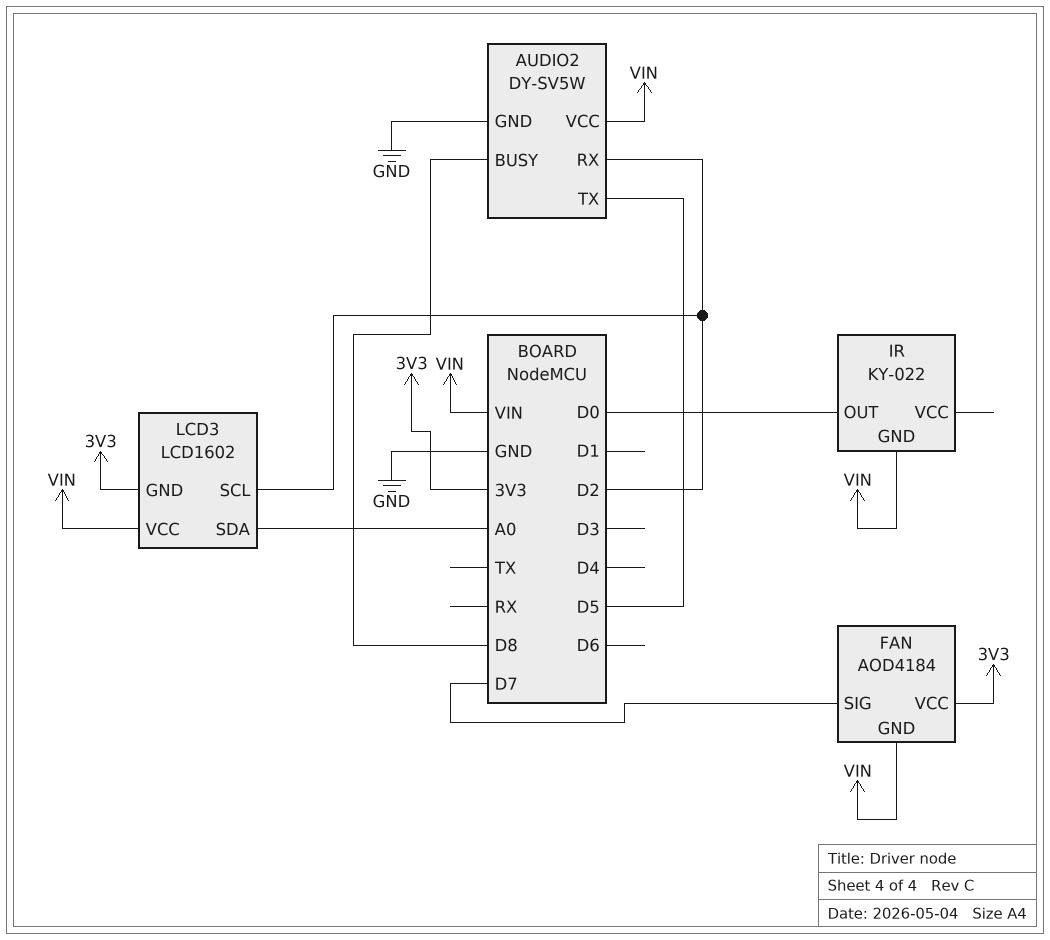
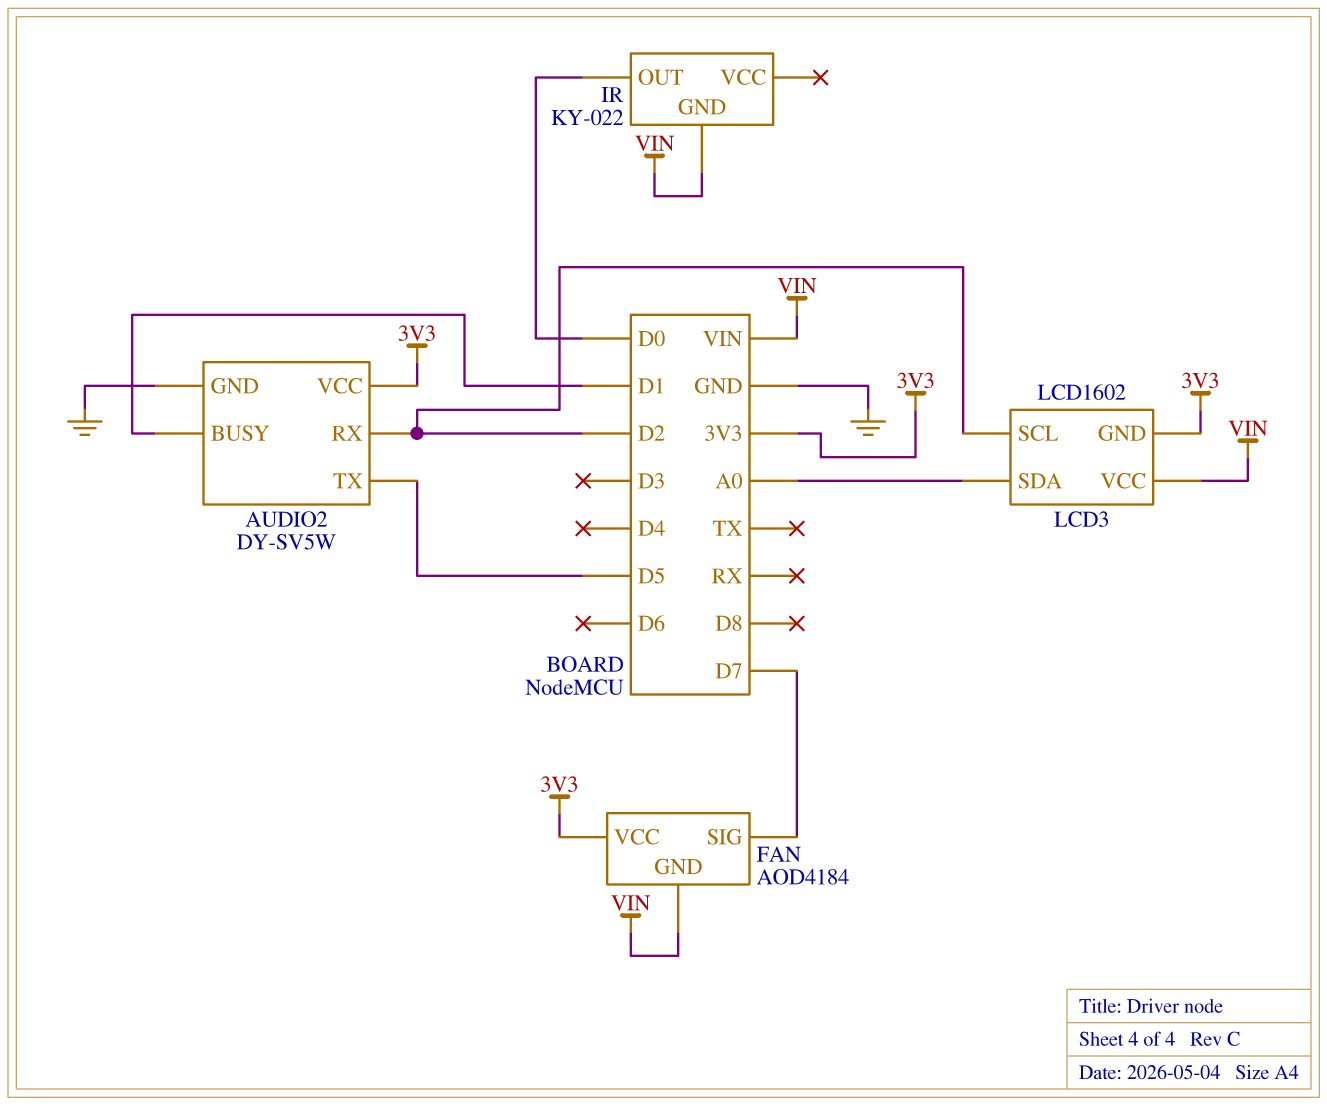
AUDIO2 pin BUSY: D8 -> D1
AUDIO2 pin VCC: VIN -> 3V3

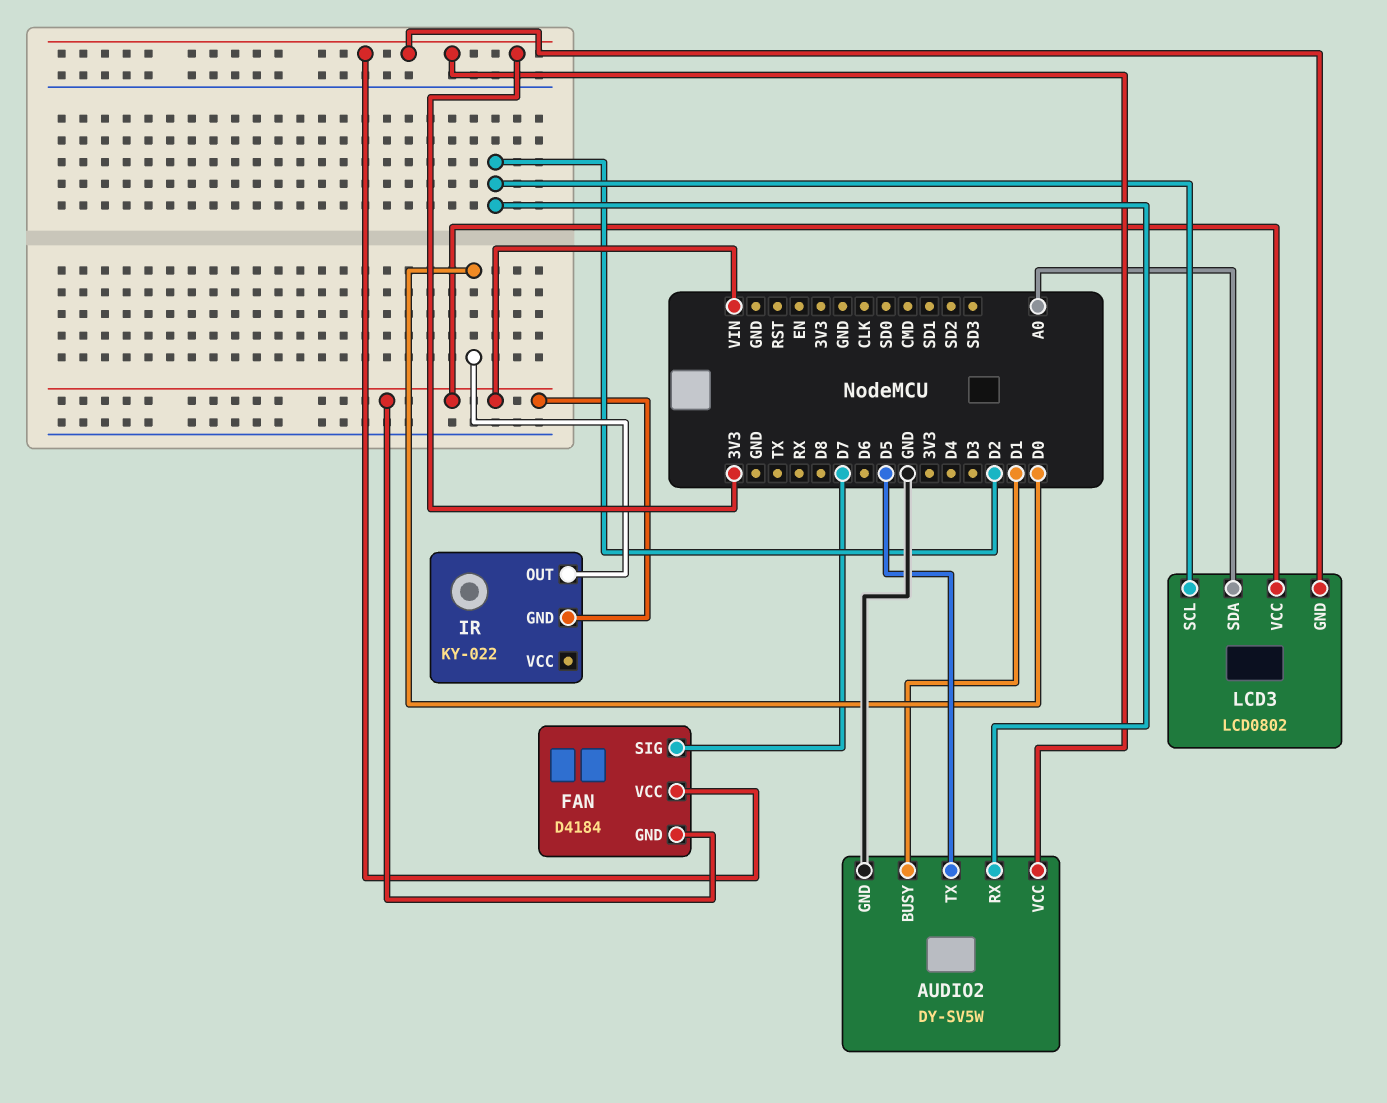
FAN: AOD4184 -> D4184
LCD3: LCD1602 -> LCD0802

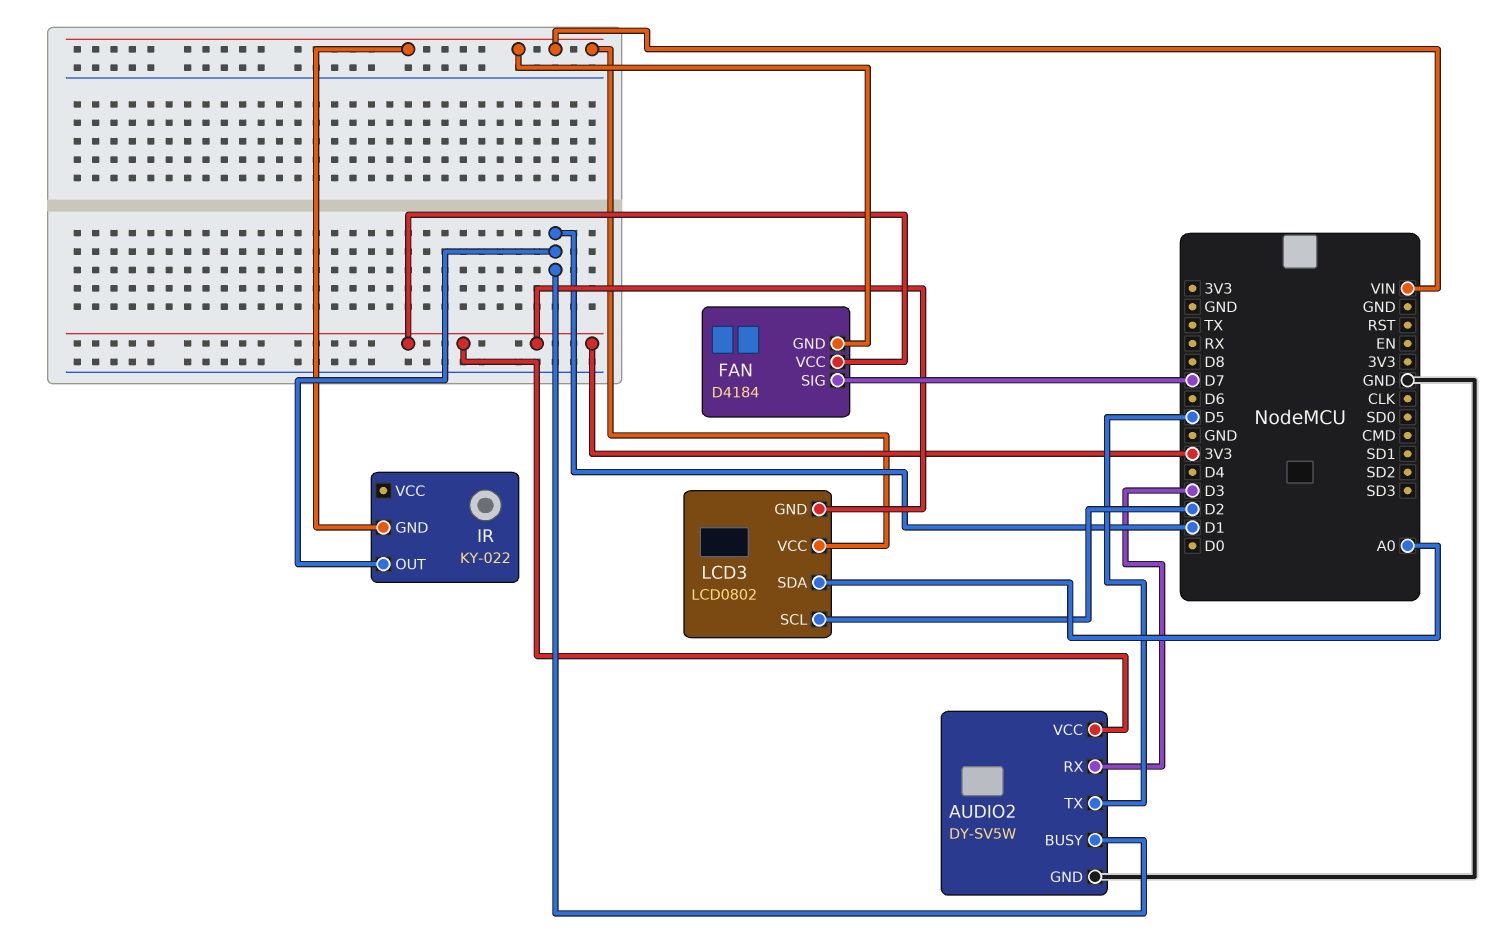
AUDIO2 pin RX: D2 -> D3
IR pin OUT: D0 -> D1

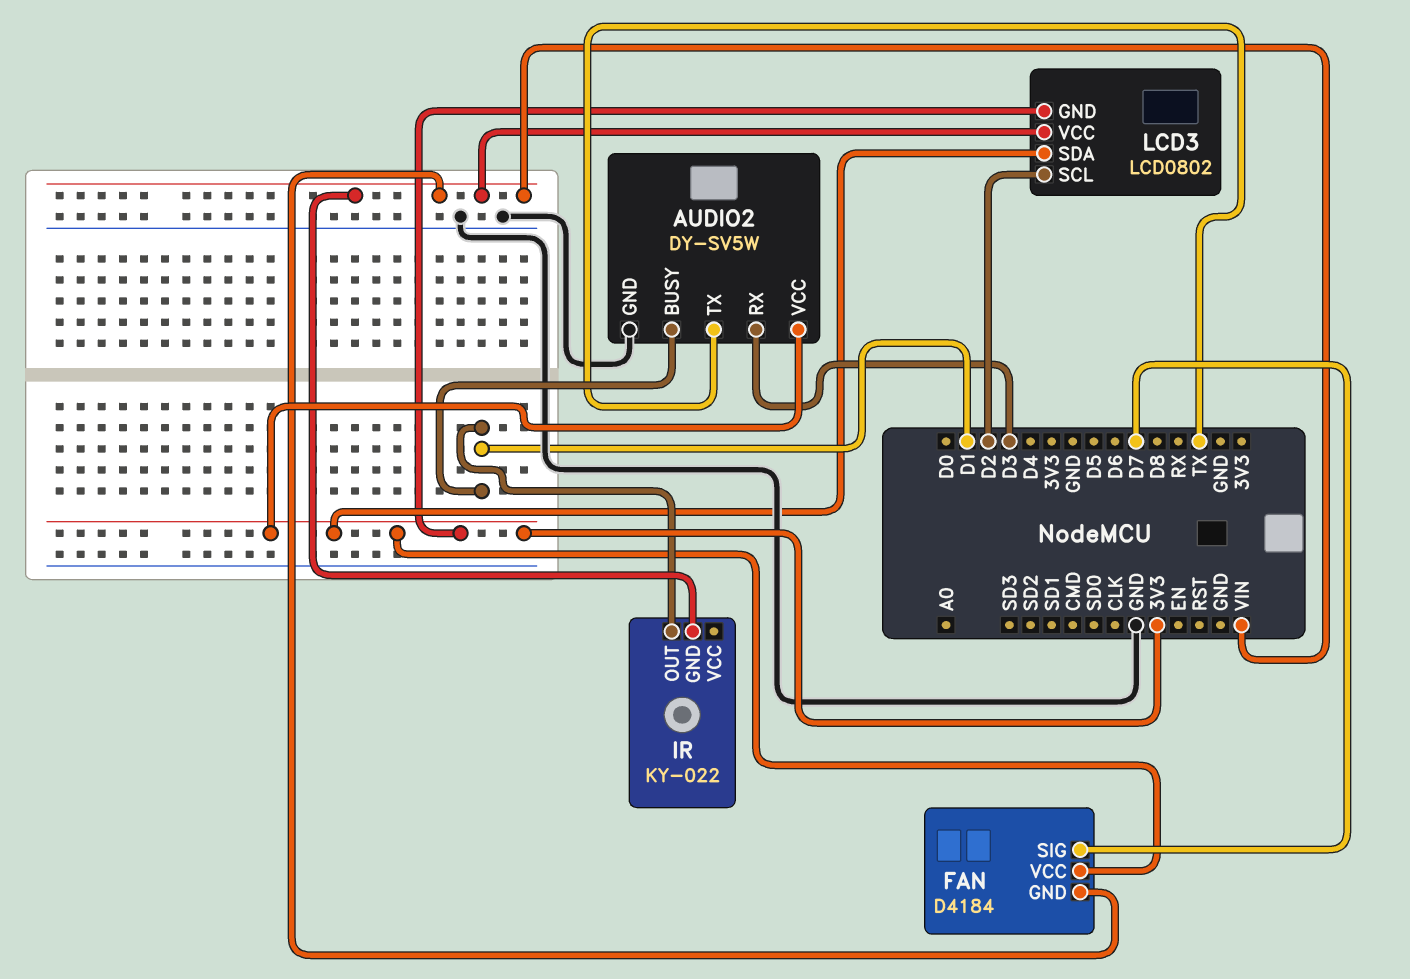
AUDIO2 pin TX: D5 -> TX
LCD3 pin SDA: A0 -> 3V3

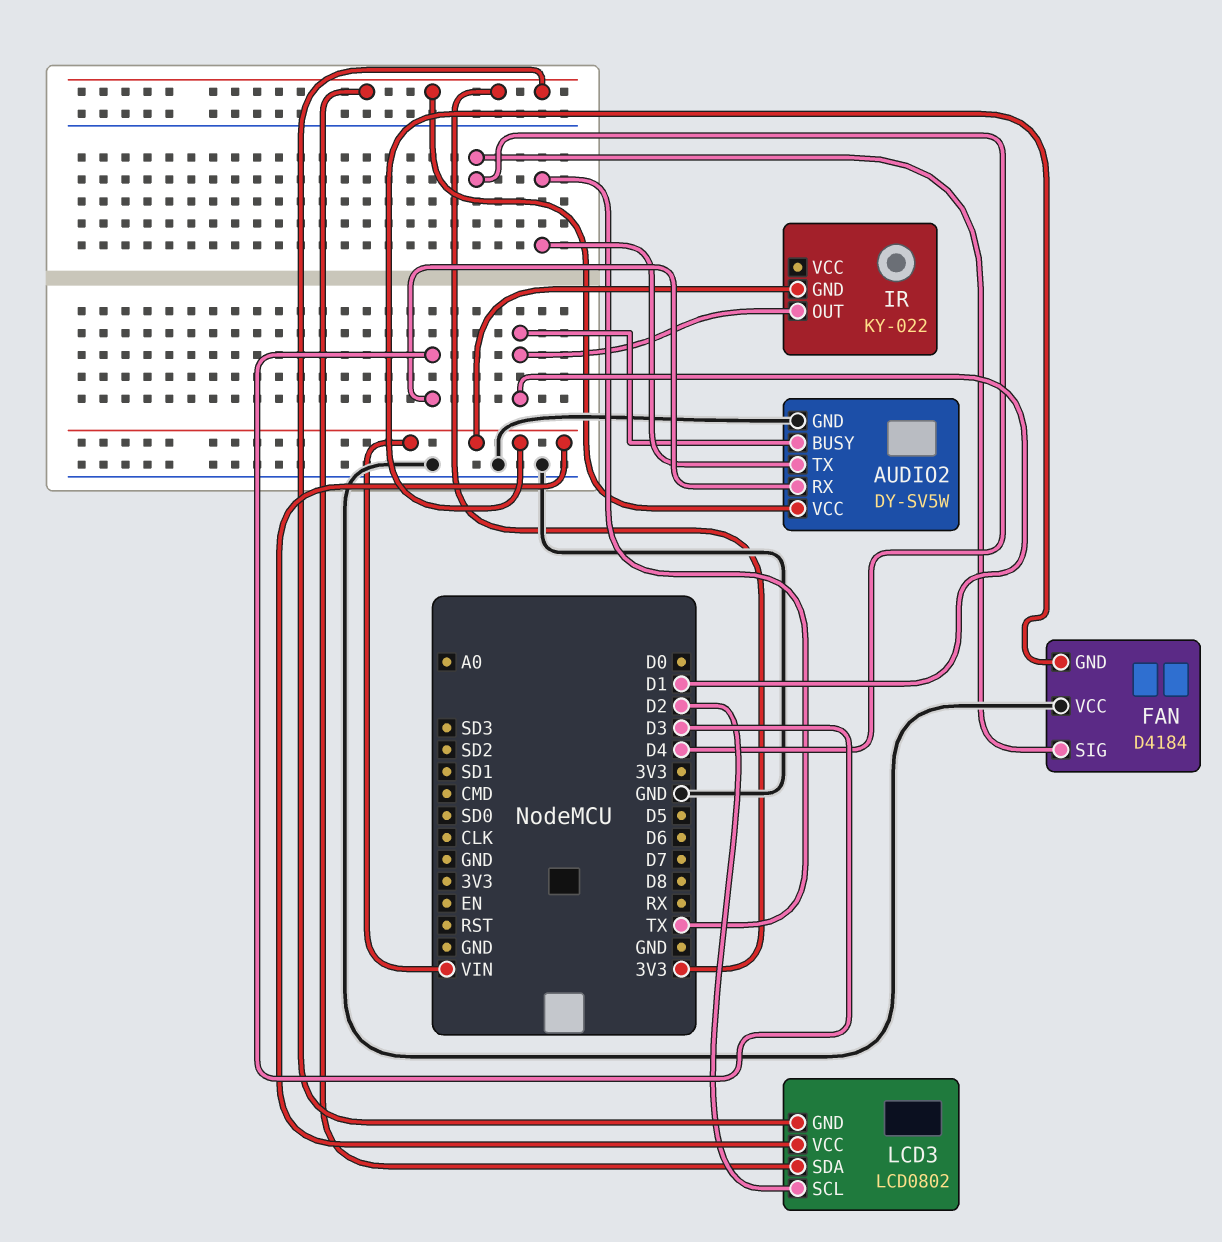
FAN pin SIG: D7 -> D4
FAN pin VCC: 3V3 -> GND

